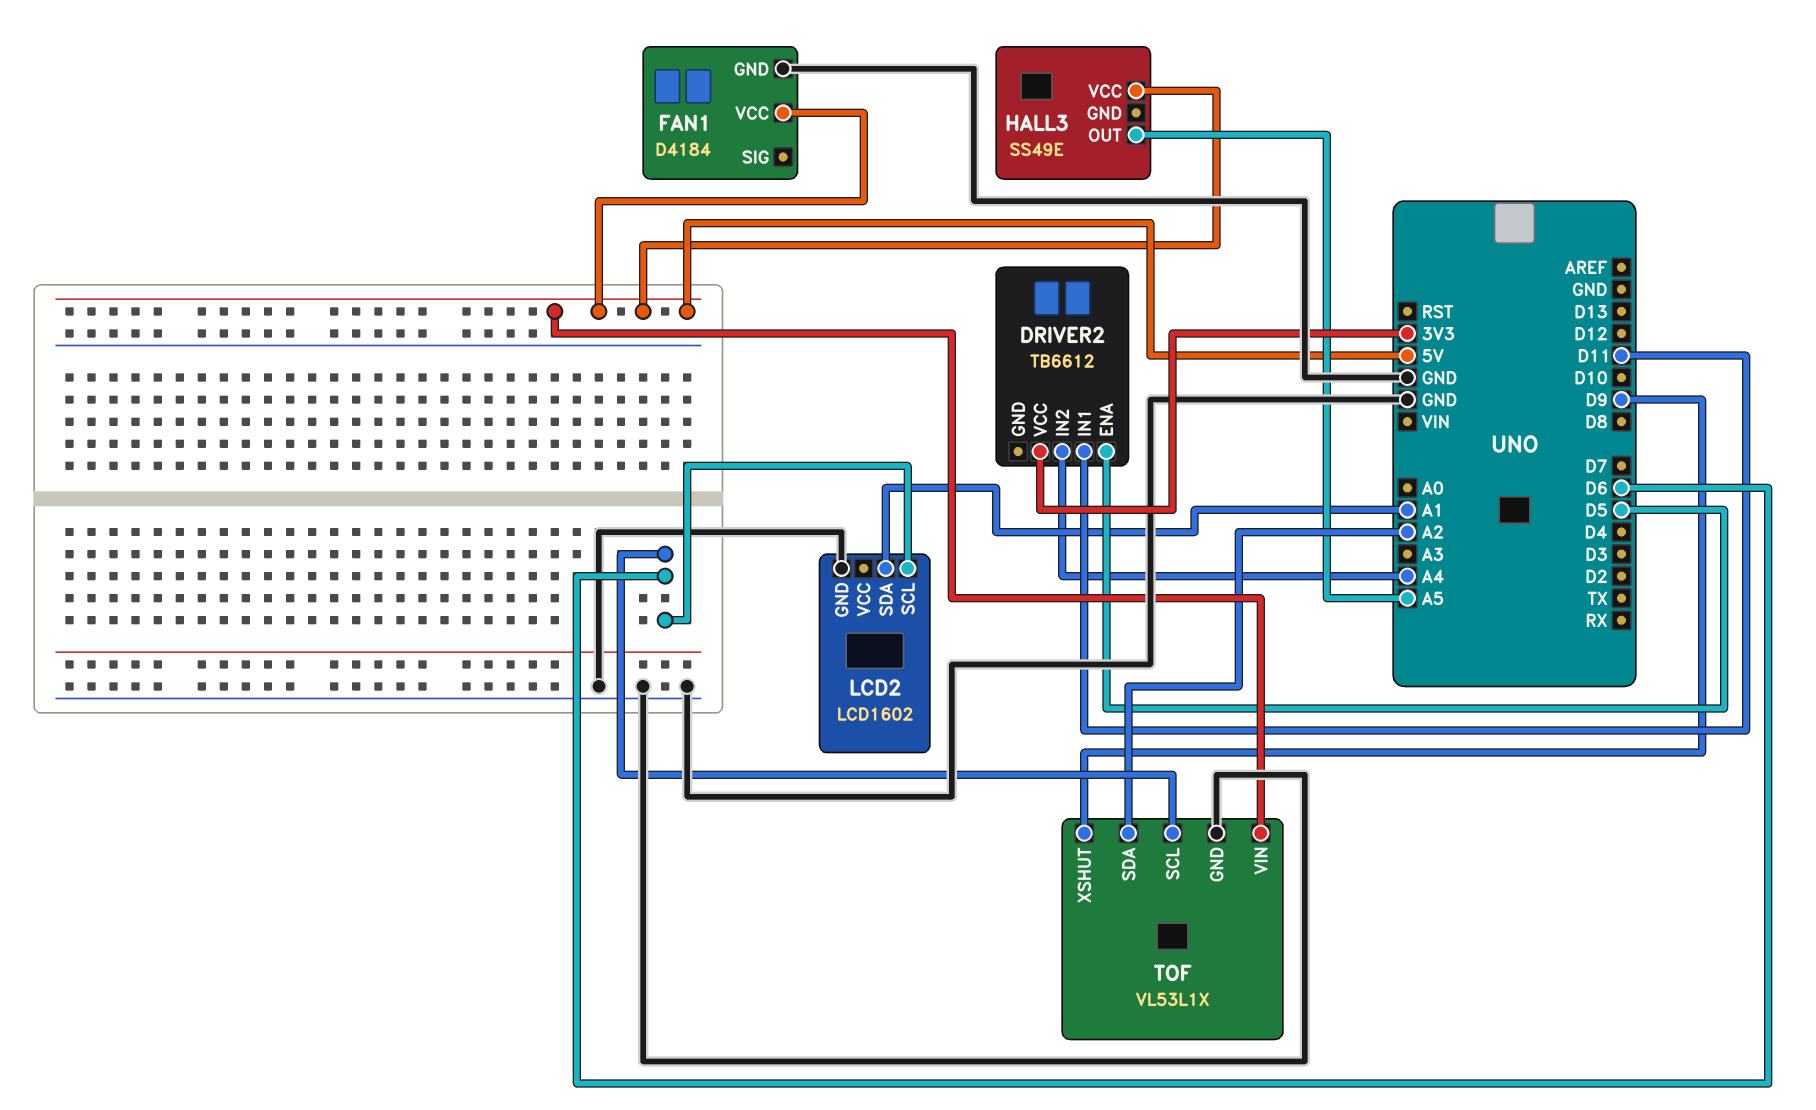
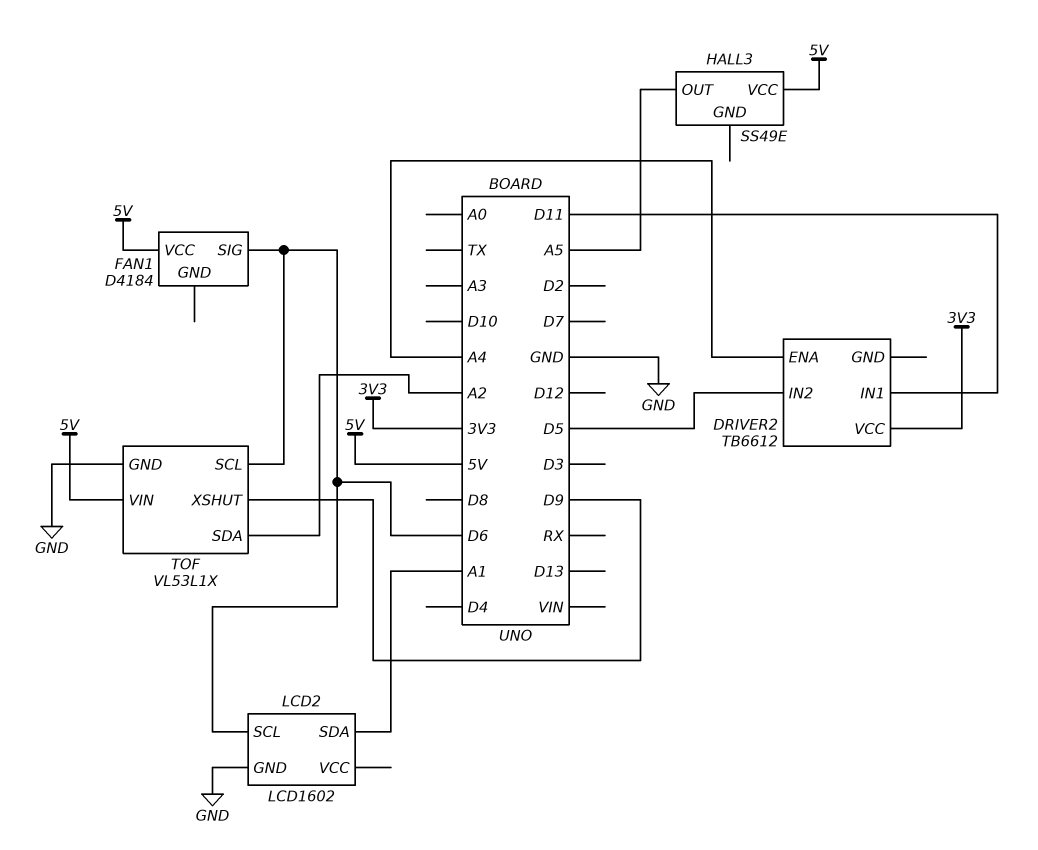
DRIVER2 pin ENA: D5 -> A4
DRIVER2 pin IN2: A4 -> D5
FAN1 pin GND: GND -> none
FAN1 pin SIG: none -> D6

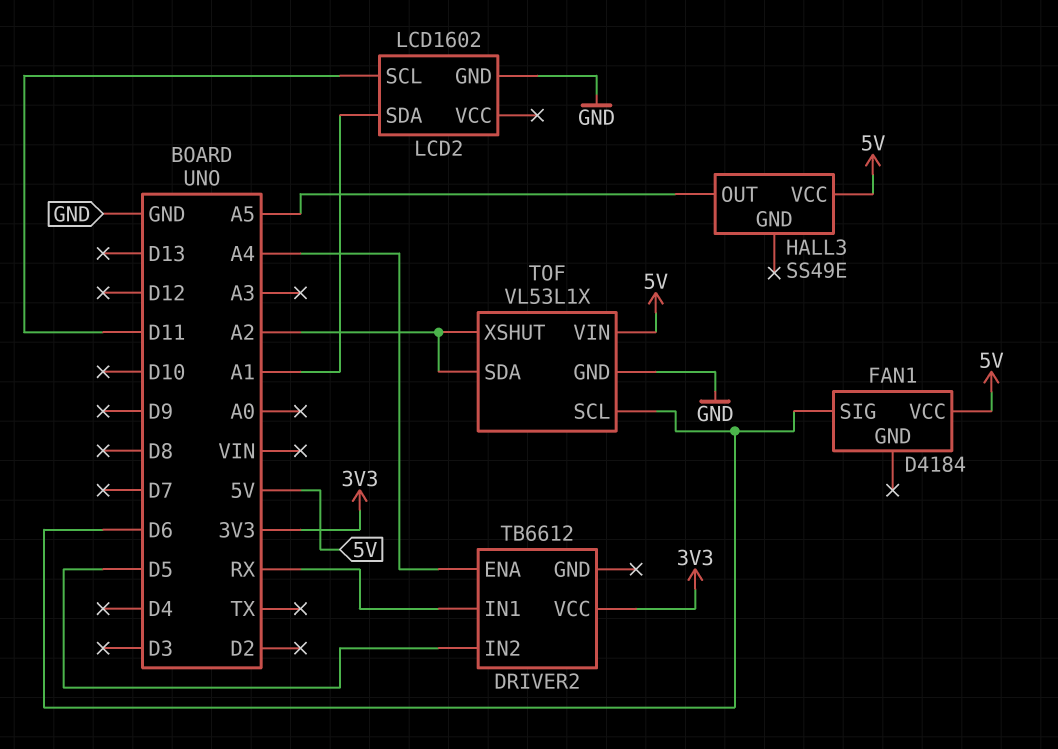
DRIVER2 pin IN1: D11 -> RX
LCD2 pin SCL: D6 -> D11
TOF pin XSHUT: D9 -> A2

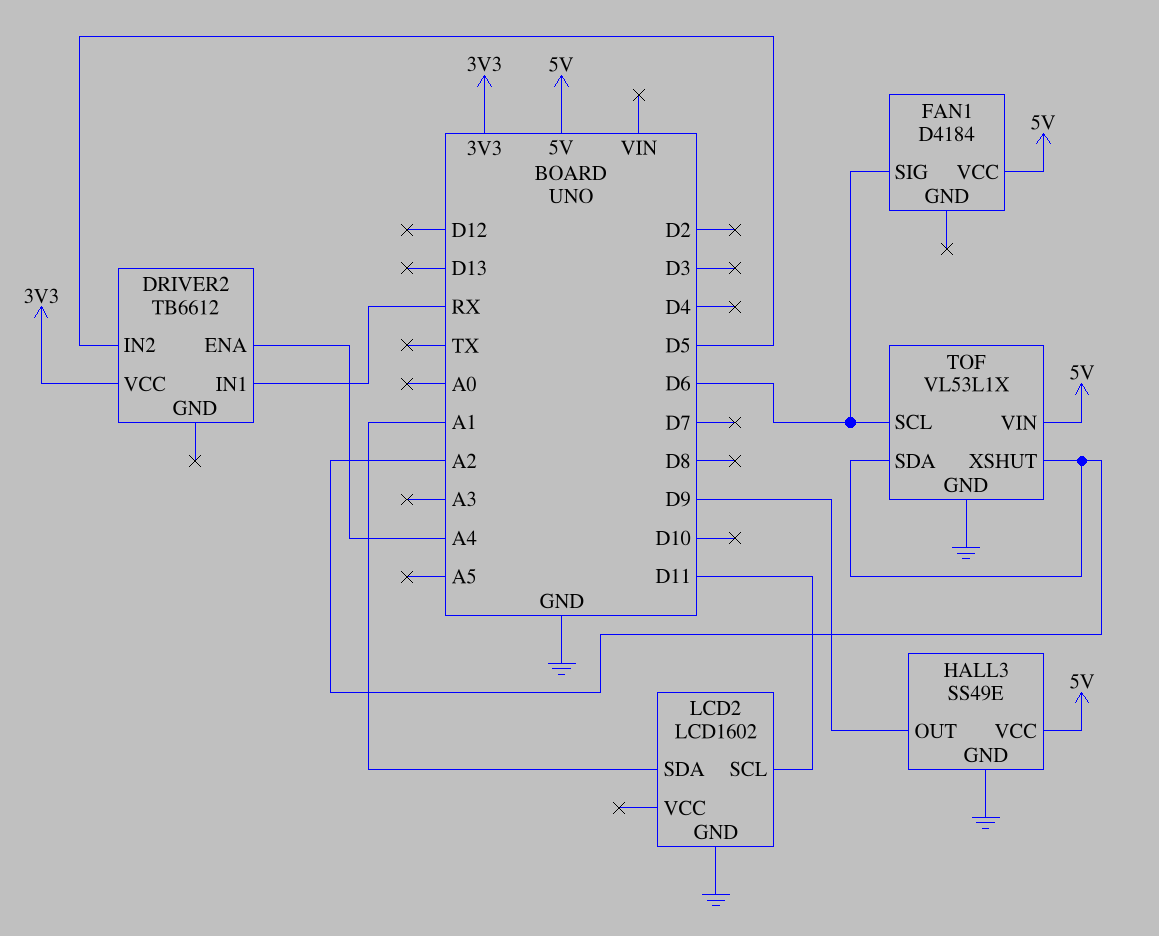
HALL3 pin GND: none -> GND
HALL3 pin OUT: A5 -> D9

